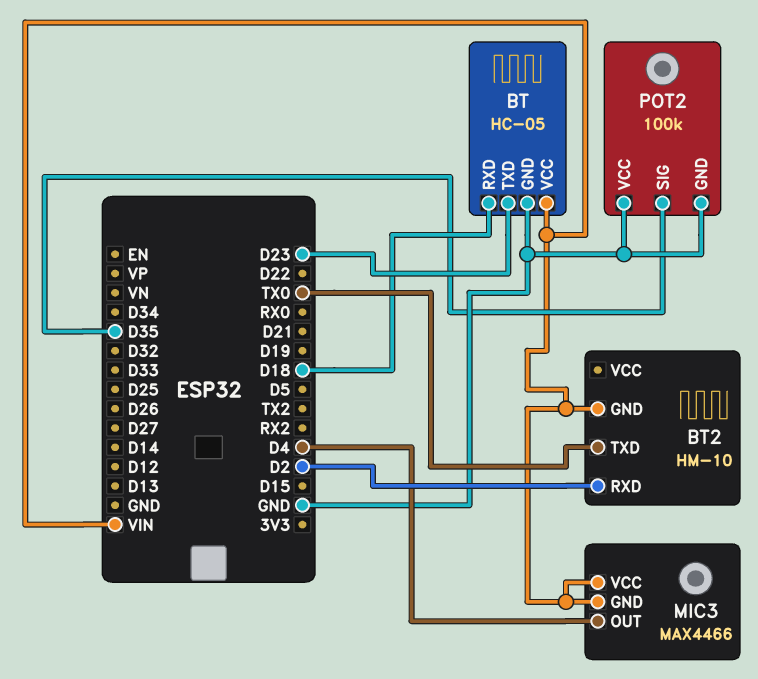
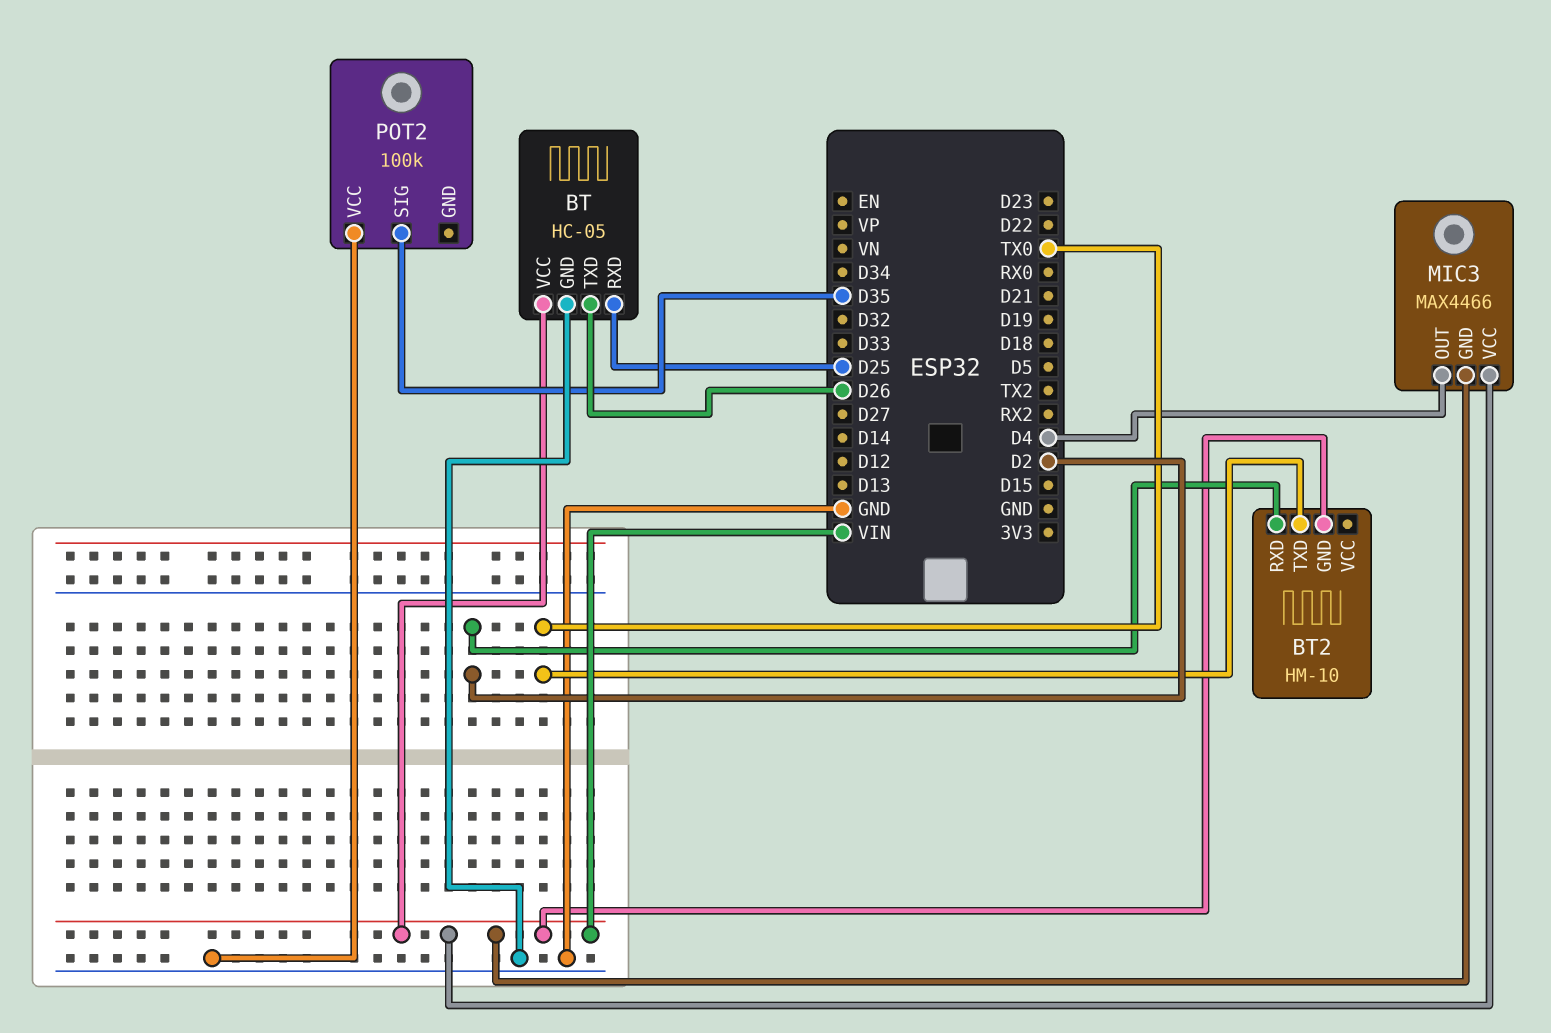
BT pin RXD: D18 -> D25
BT pin TXD: D23 -> D26
POT2 pin GND: GND -> none

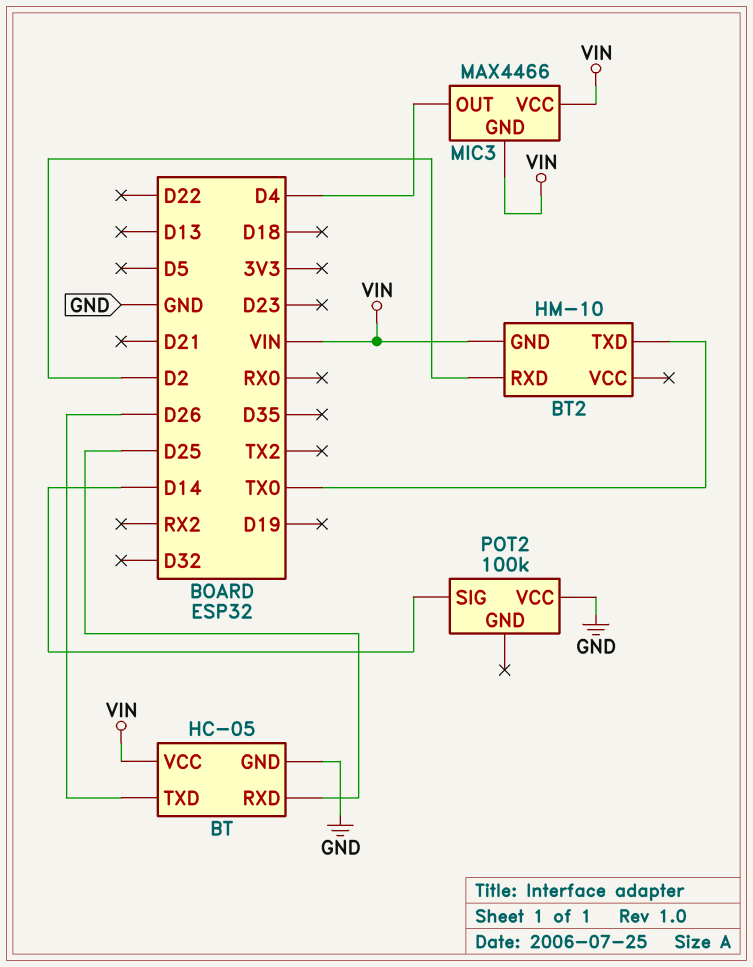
POT2 pin SIG: D35 -> D14

